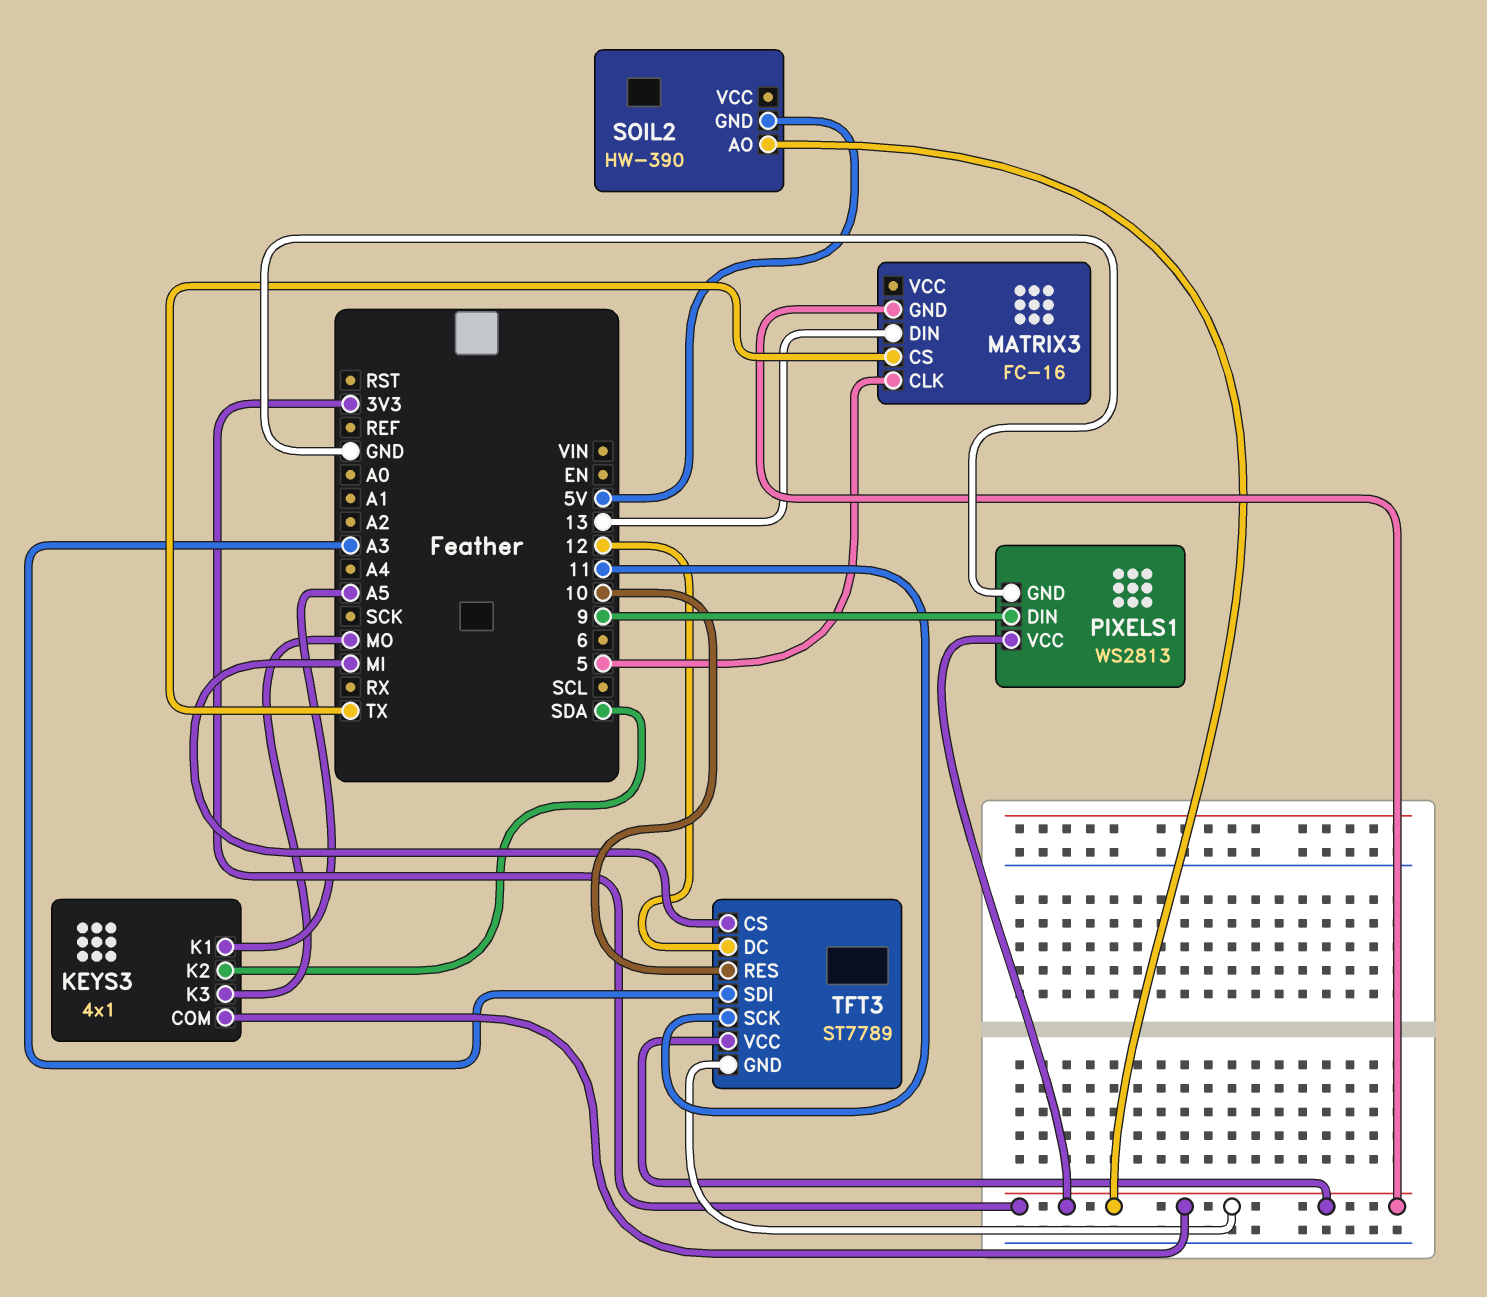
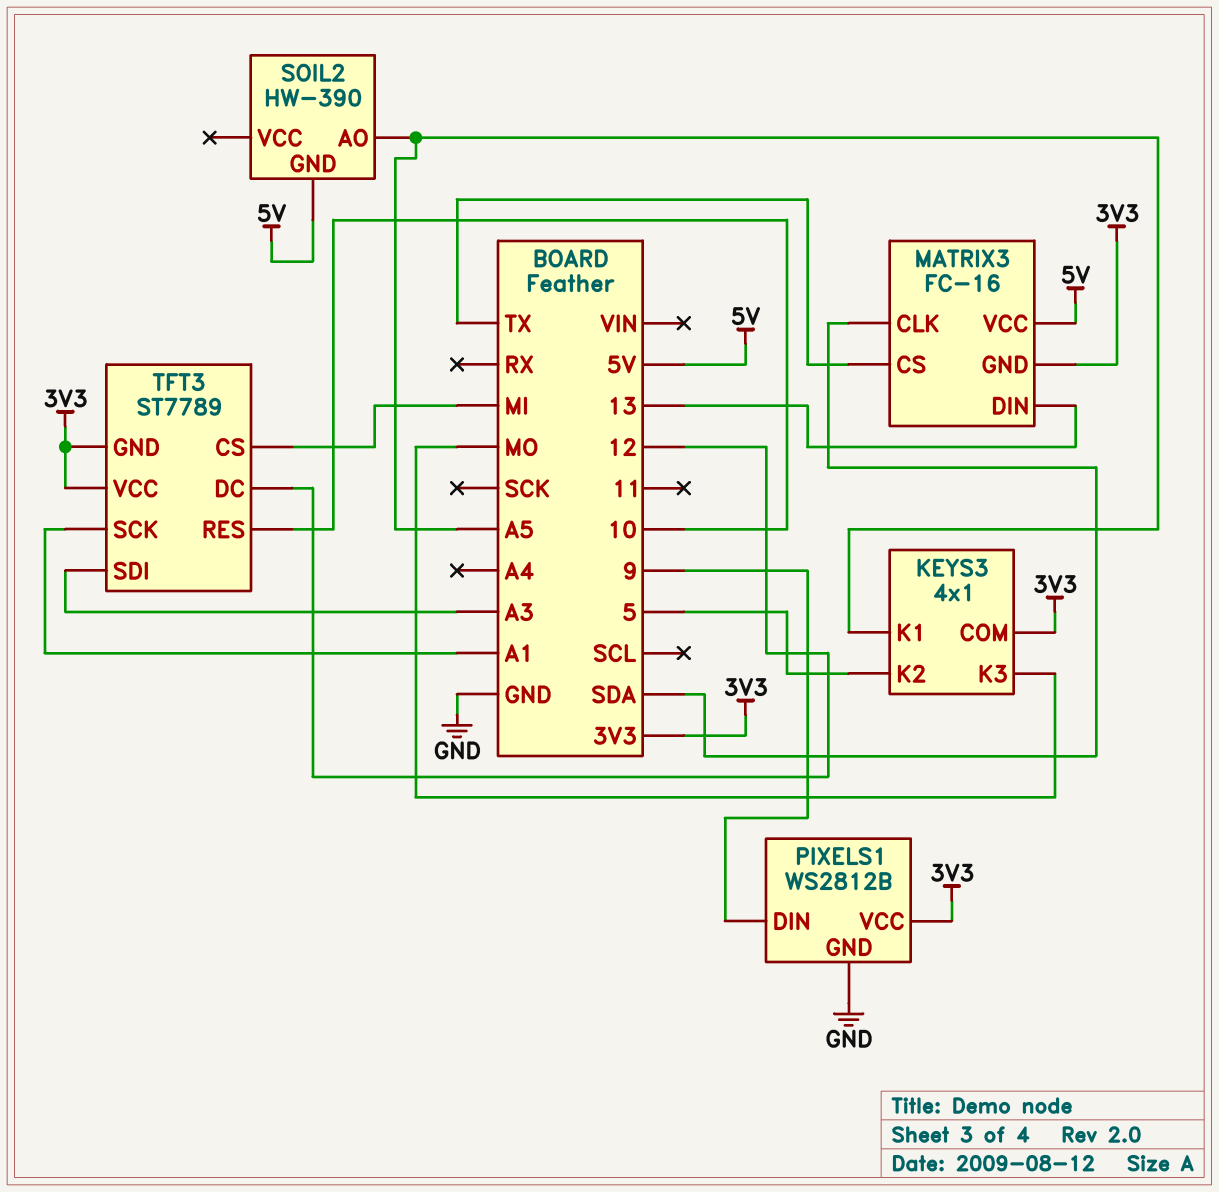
KEYS3 pin K2: SDA -> 5
MATRIX3 pin CLK: 5 -> SDA
MATRIX3 pin VCC: none -> 5V
PIXELS1: WS2813 -> WS2812B
SOIL2 pin AO: 3V3 -> A5
TFT3 pin SCK: 11 -> A1

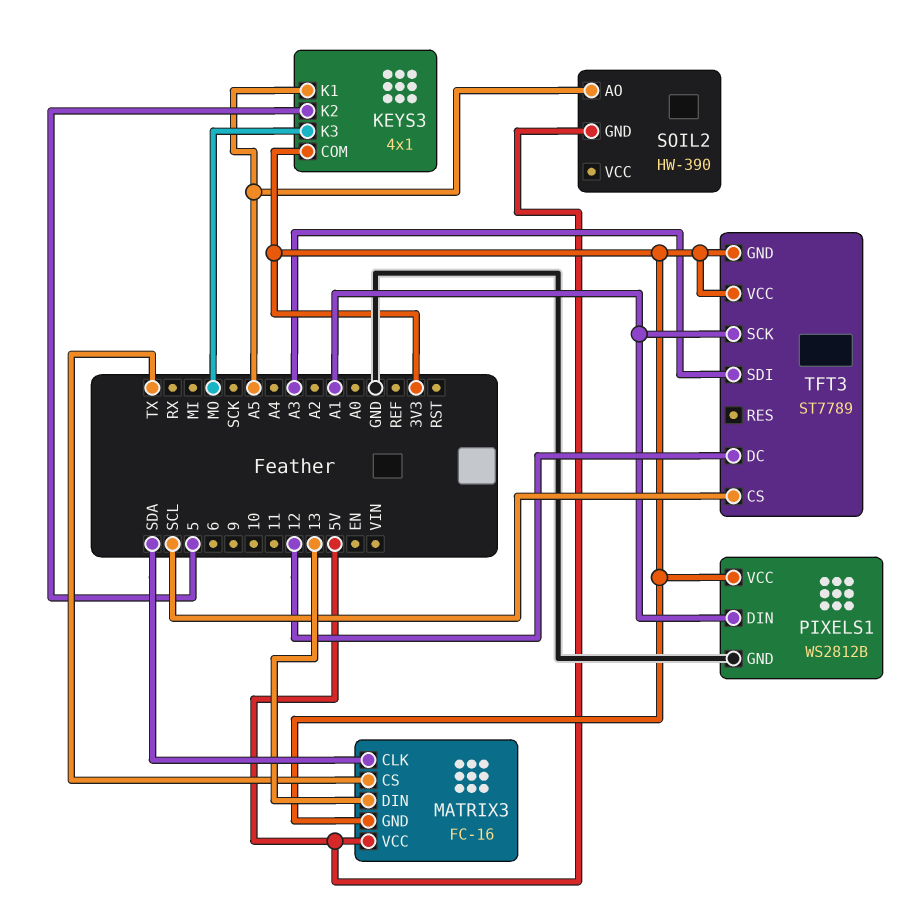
PIXELS1 pin DIN: 9 -> A1
TFT3 pin CS: MI -> SCL
TFT3 pin RES: 10 -> none

